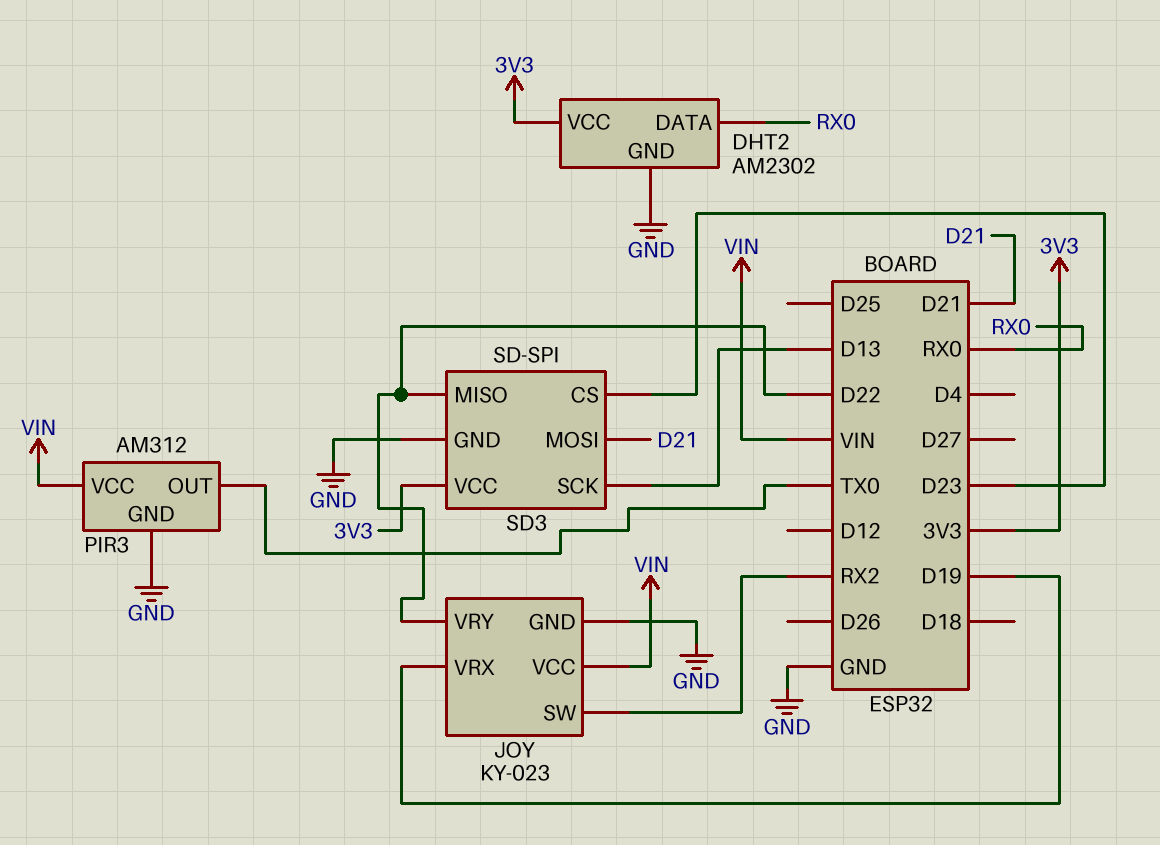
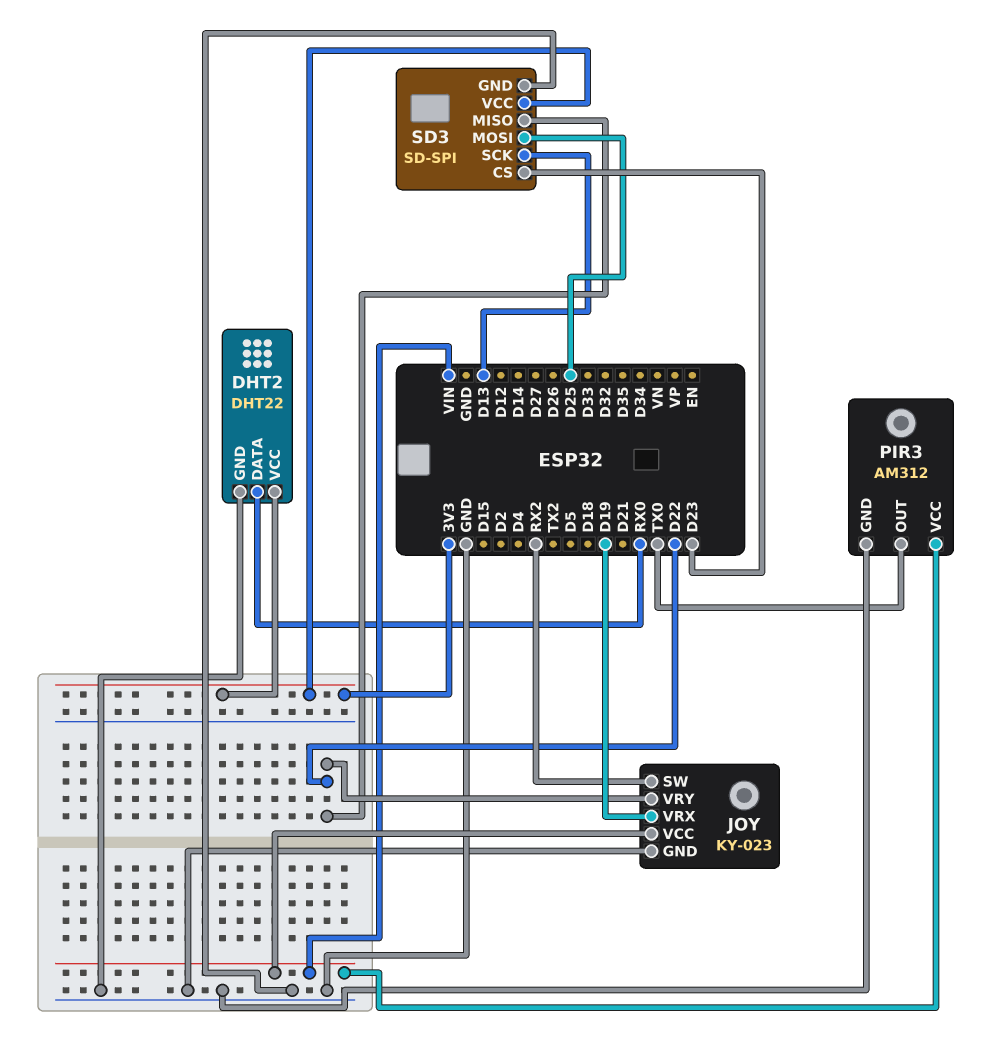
DHT2: AM2302 -> DHT22
SD3 pin MOSI: D21 -> D25

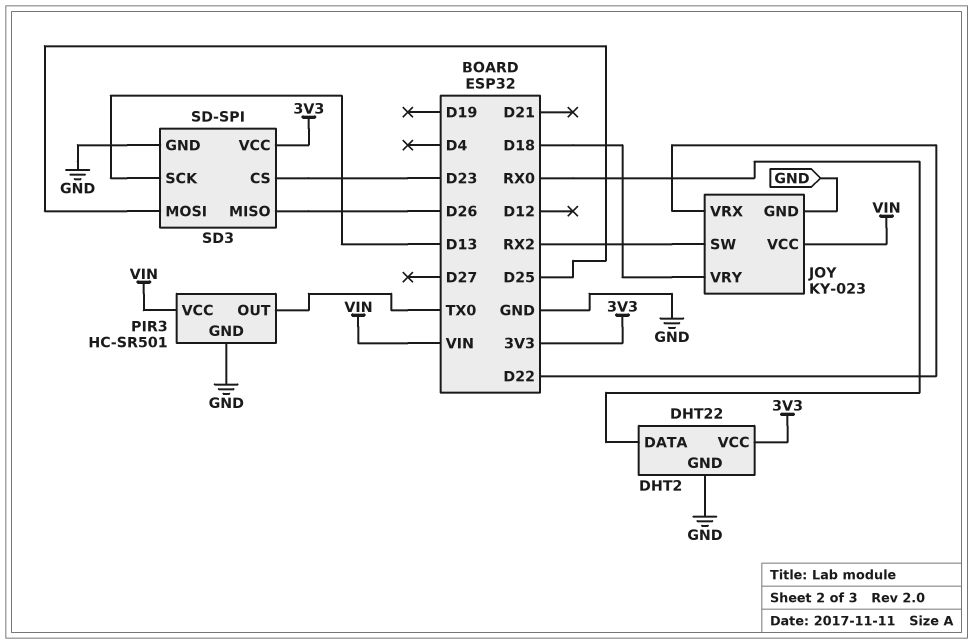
JOY pin VRX: D19 -> D22
JOY pin VRY: D22 -> D18
PIR3: AM312 -> HC-SR501
SD3 pin MISO: D22 -> D26

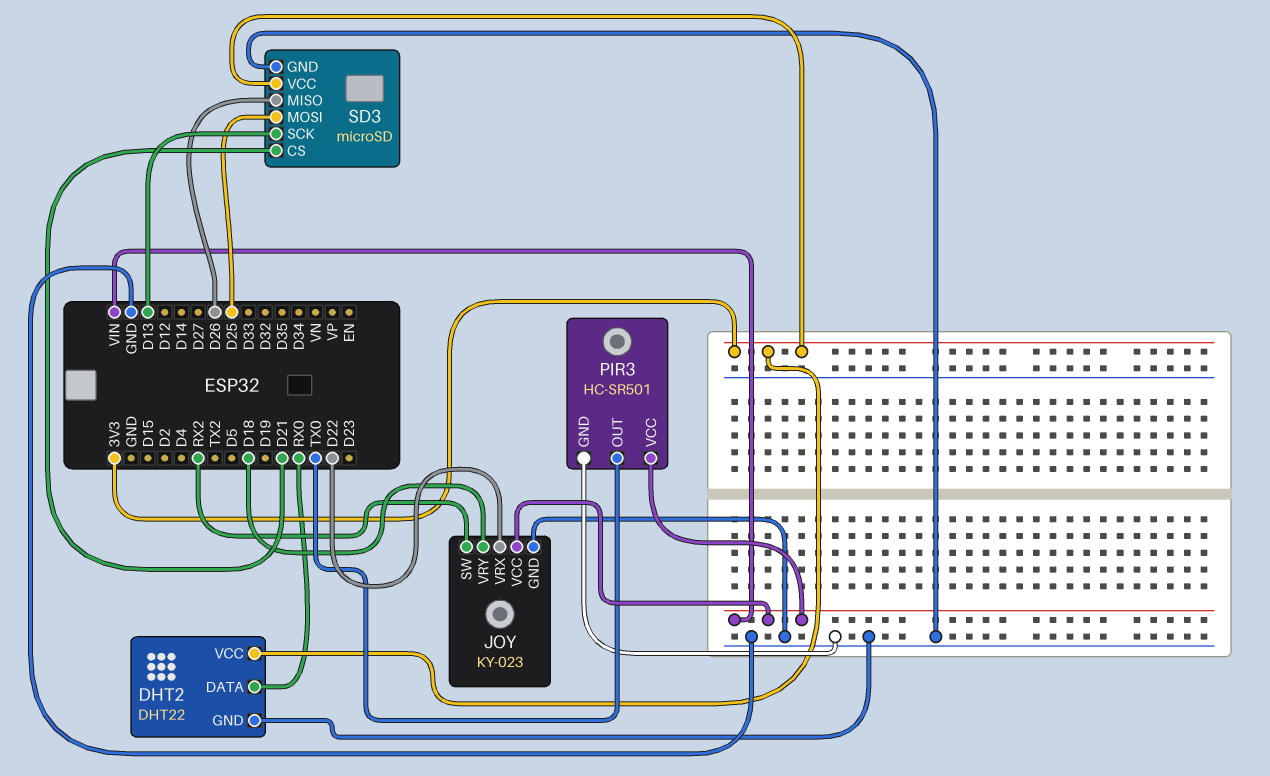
SD3: SD-SPI -> microSD
SD3 pin CS: D23 -> D21

